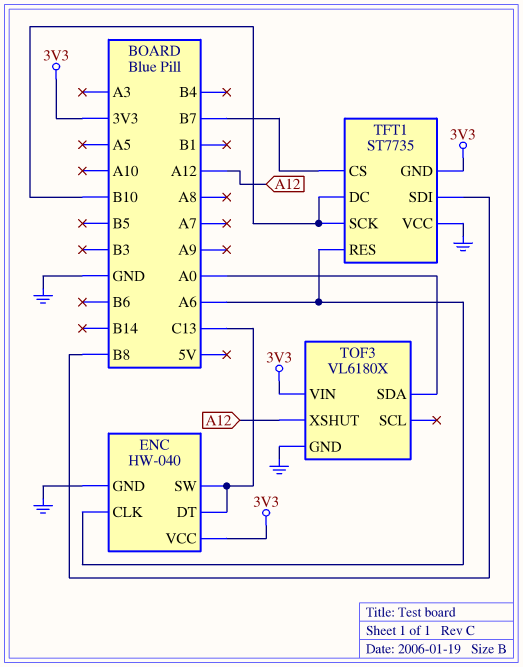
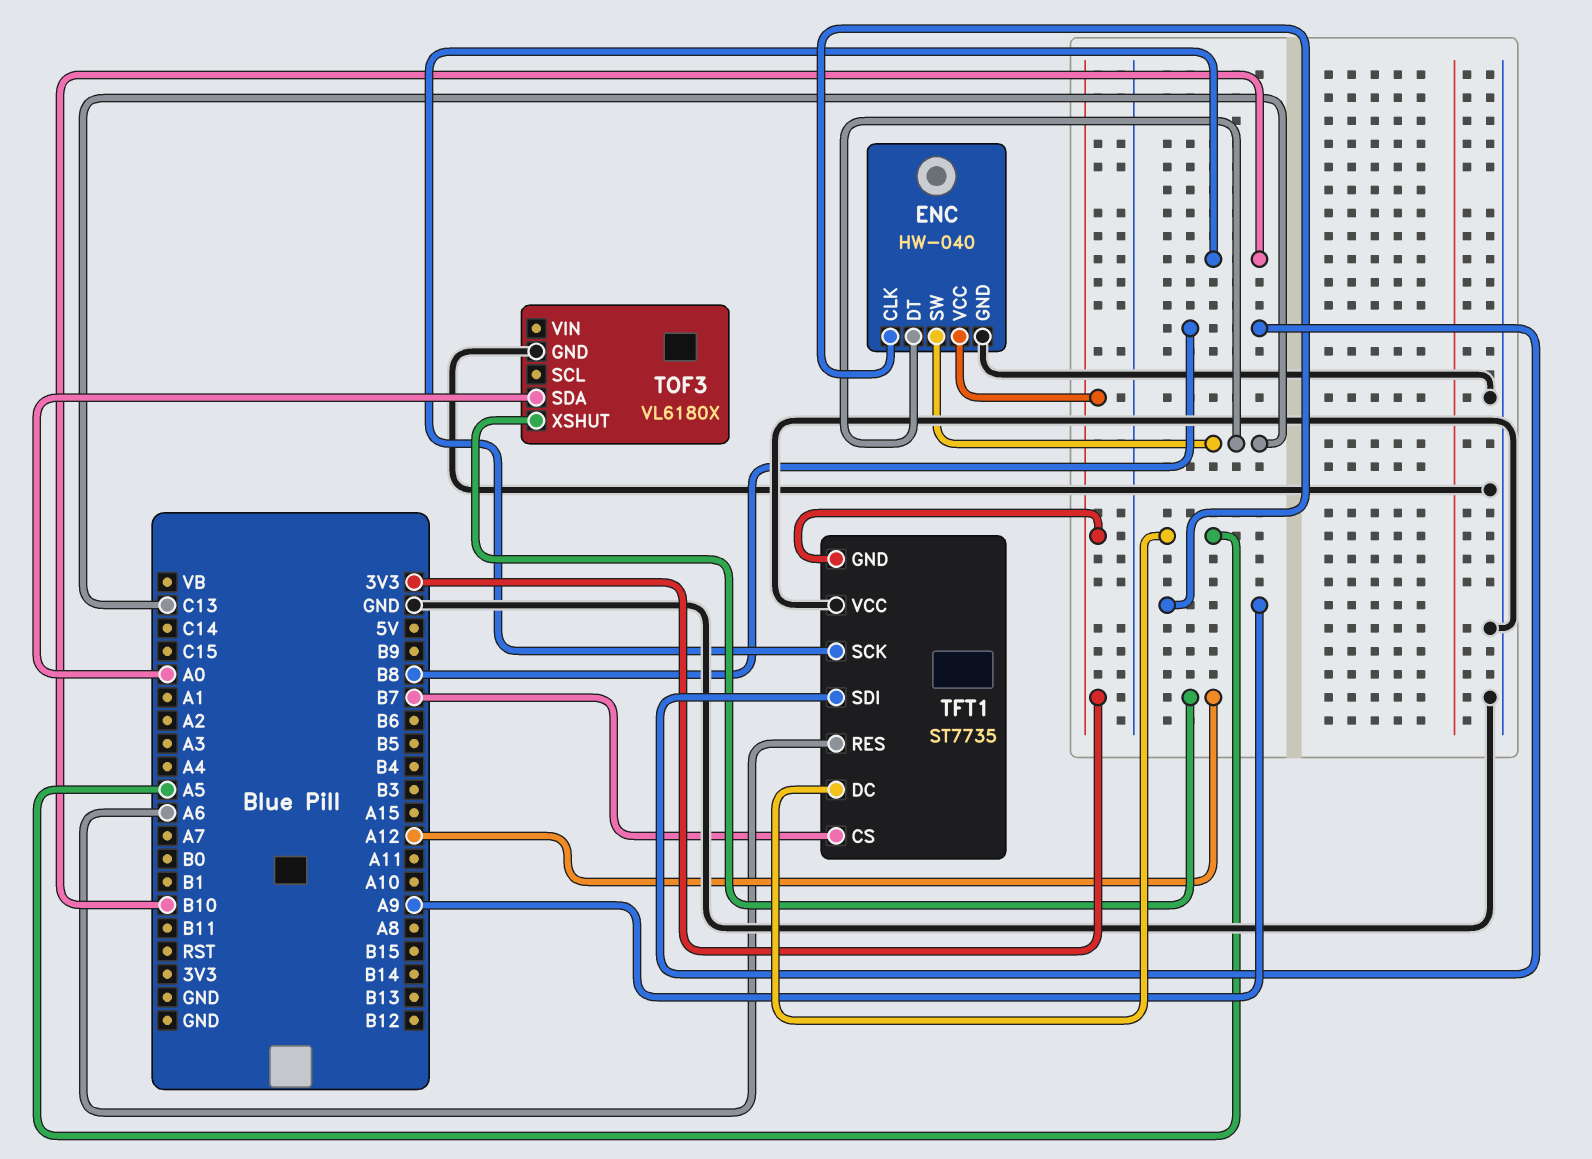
ENC pin CLK: A6 -> A9
TFT1 pin DC: B10 -> A5
TOF3 pin VIN: 3V3 -> none

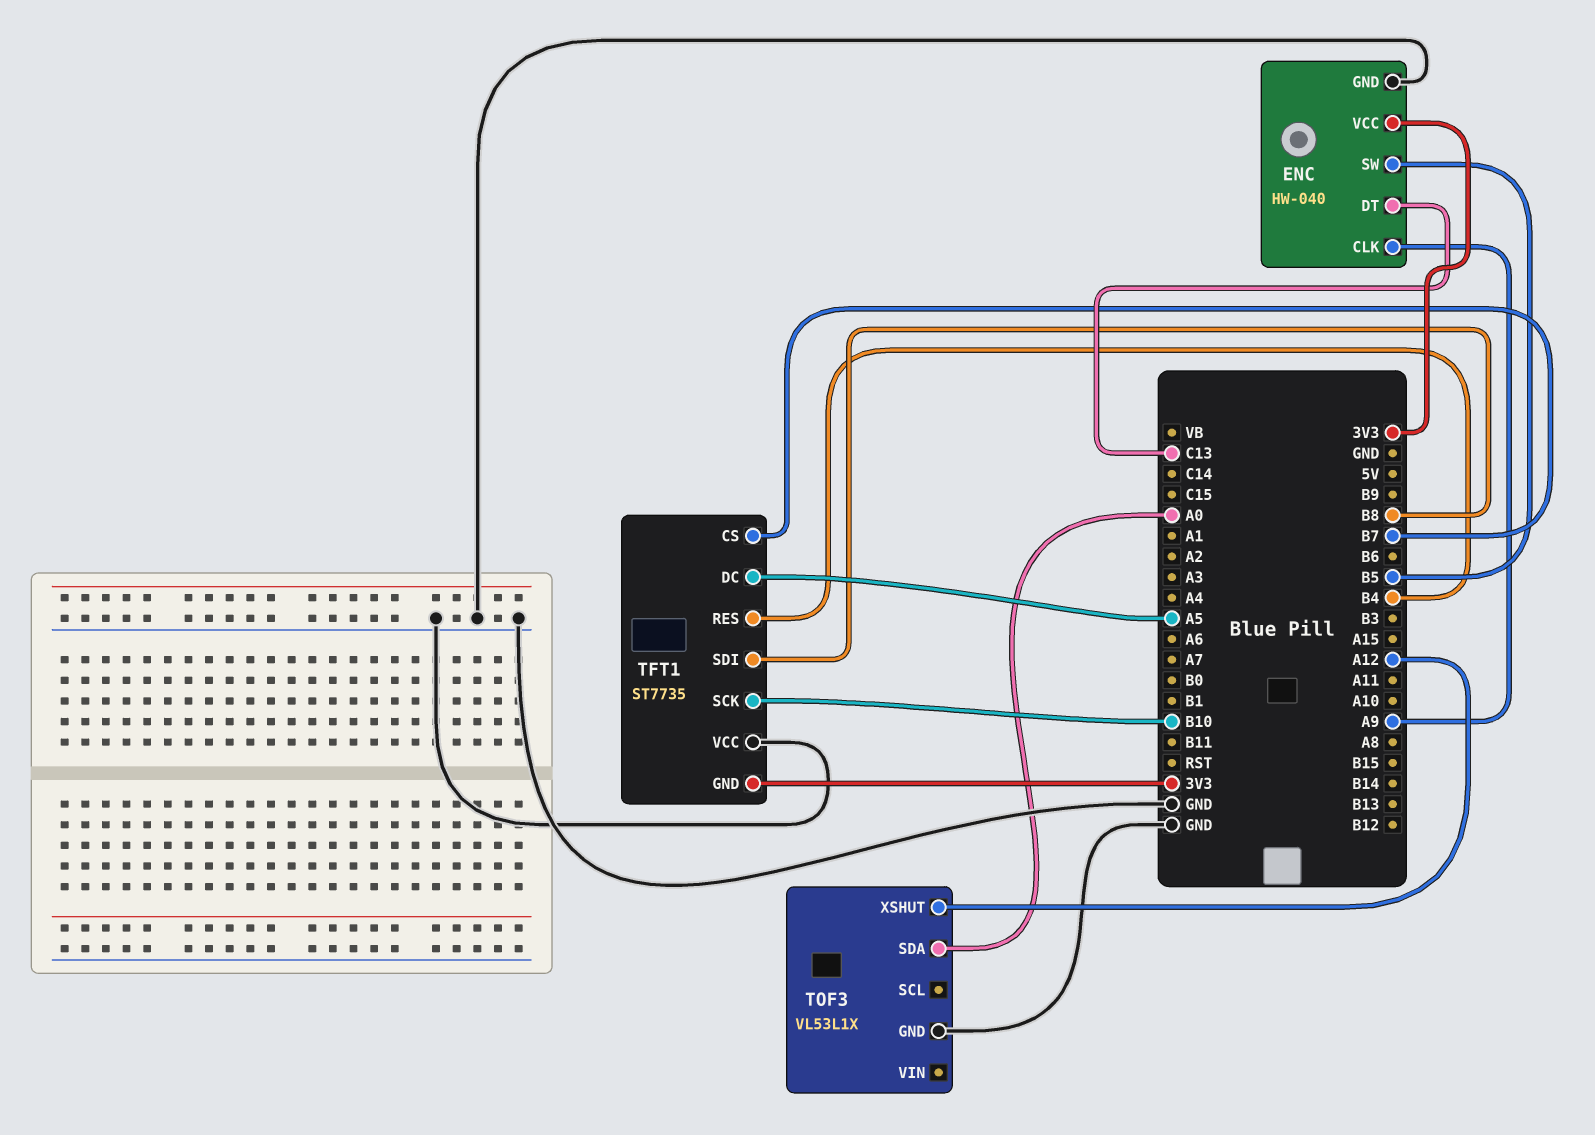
ENC pin SW: C13 -> B5
TFT1 pin RES: A6 -> B4
TOF3: VL6180X -> VL53L1X

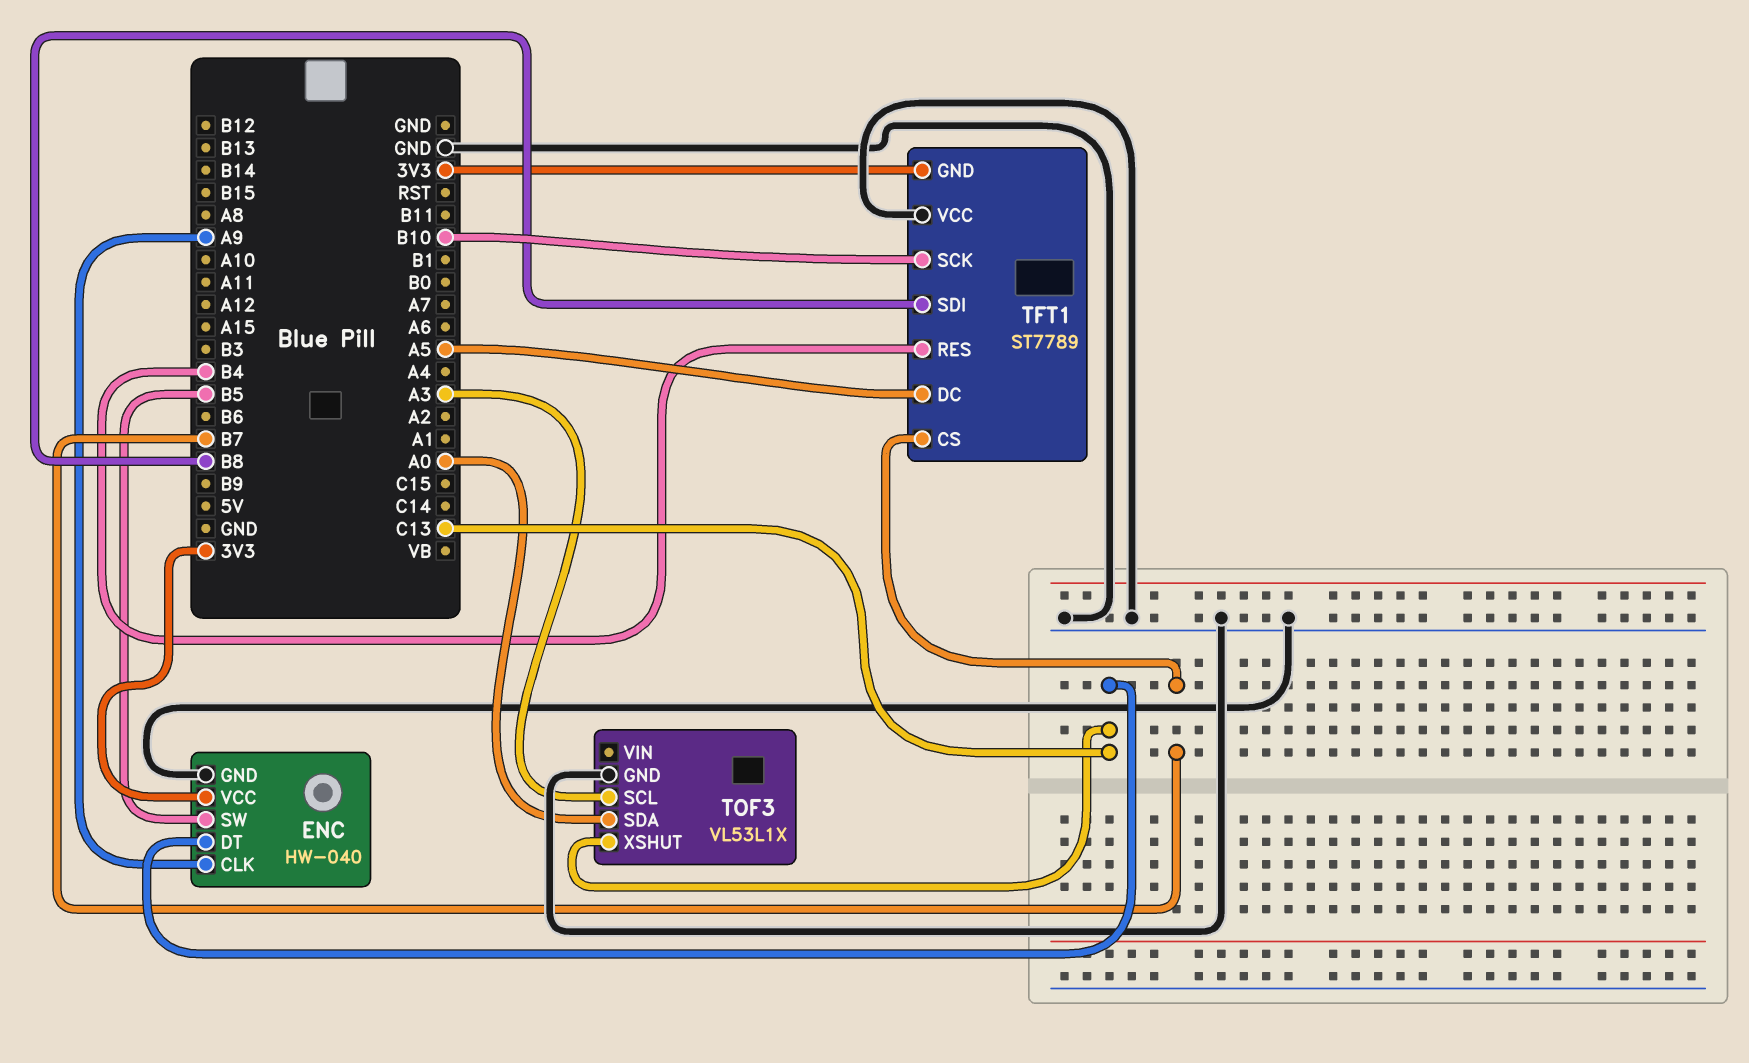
TFT1: ST7735 -> ST7789
TOF3 pin SCL: none -> A3
TOF3 pin XSHUT: A12 -> C13

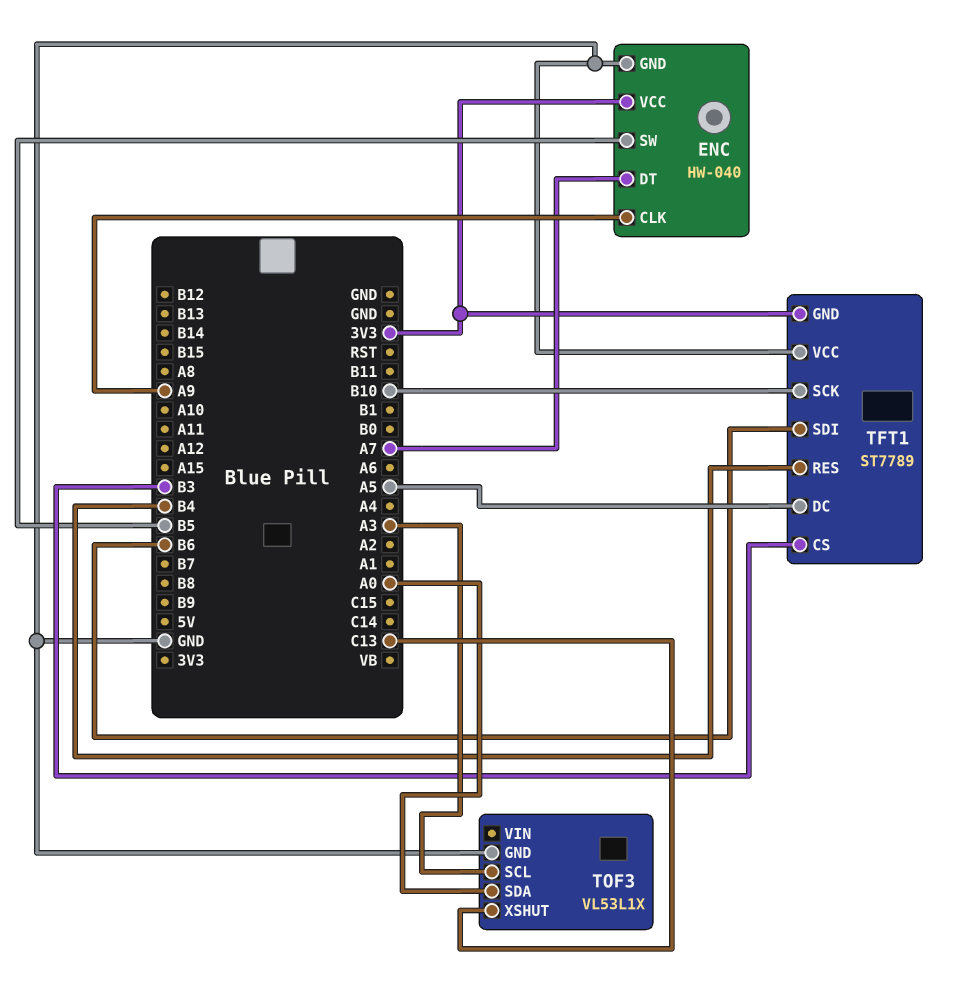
ENC pin DT: C13 -> A7
TFT1 pin CS: B7 -> B3
TFT1 pin SDI: B8 -> B6

